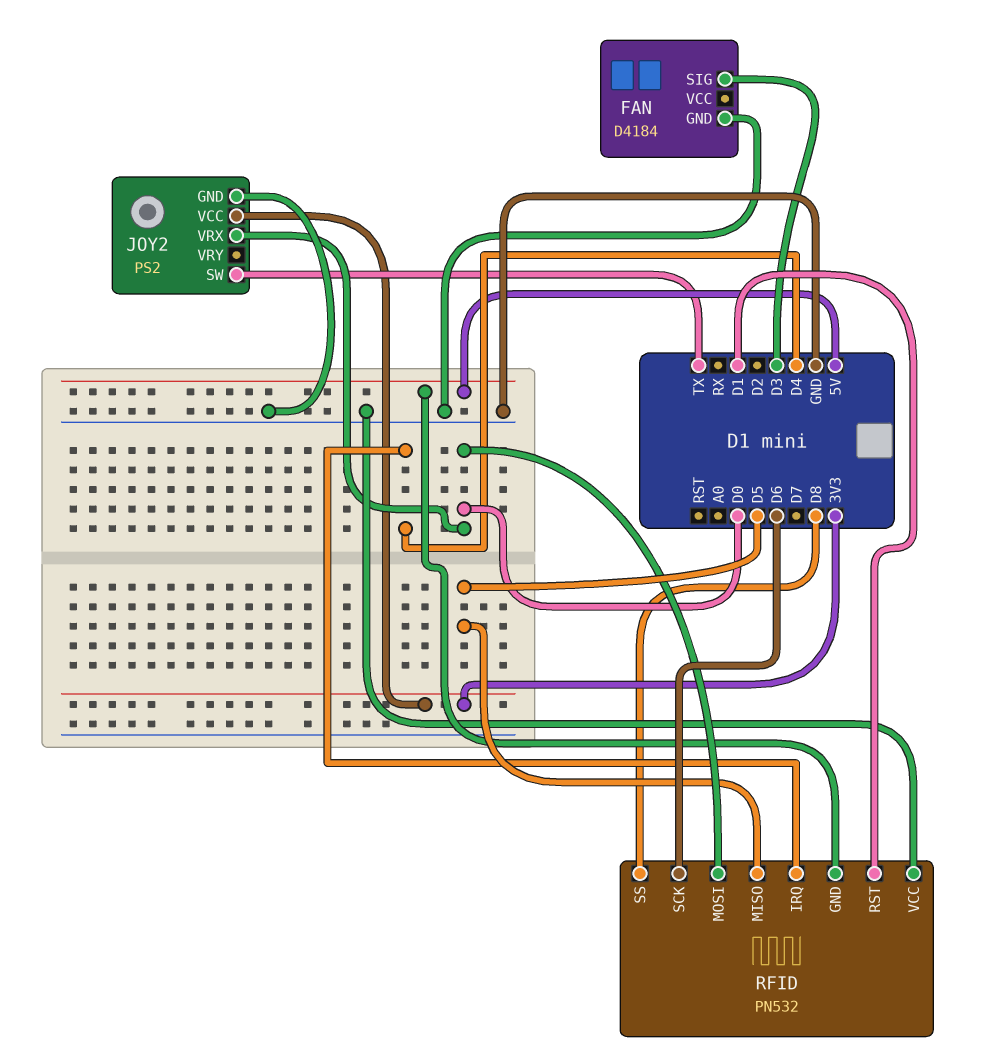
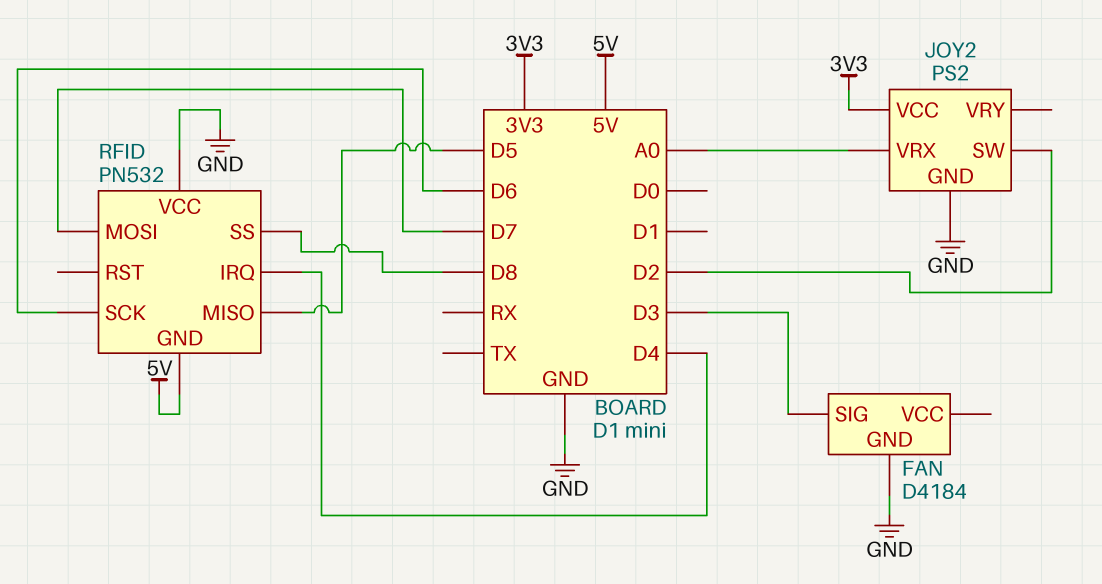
JOY2 pin SW: TX -> D2
JOY2 pin VRX: D0 -> A0
RFID pin MOSI: D0 -> D7
RFID pin RST: D1 -> none

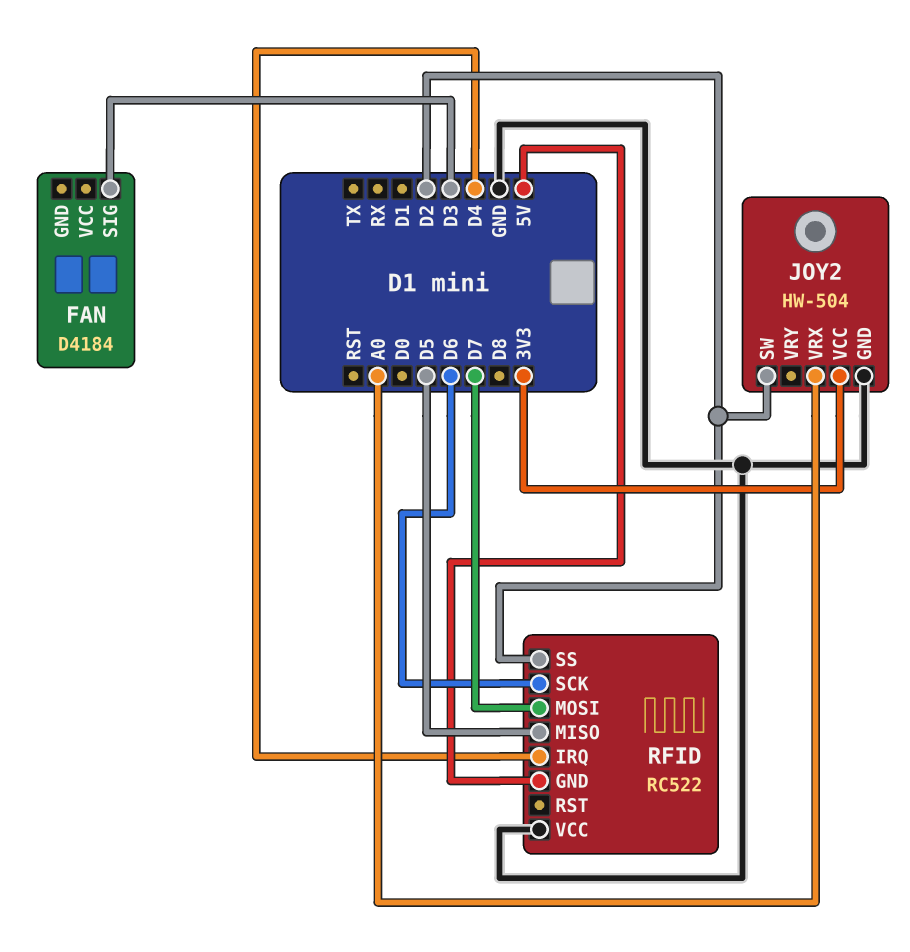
FAN pin GND: GND -> none
JOY2: PS2 -> HW-504
RFID: PN532 -> RC522
RFID pin SS: D8 -> D2

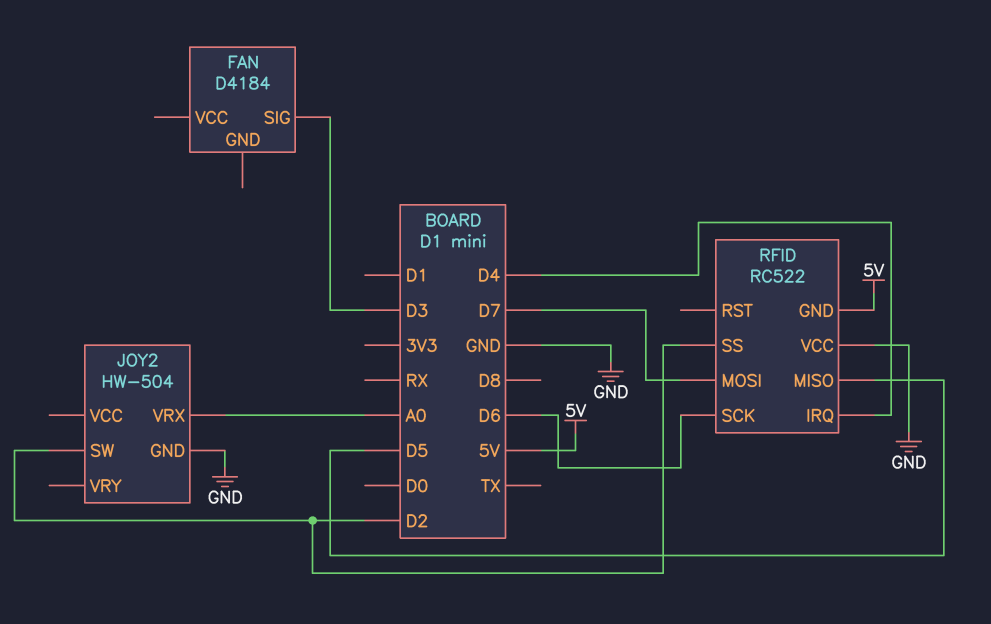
JOY2 pin VCC: 3V3 -> none

